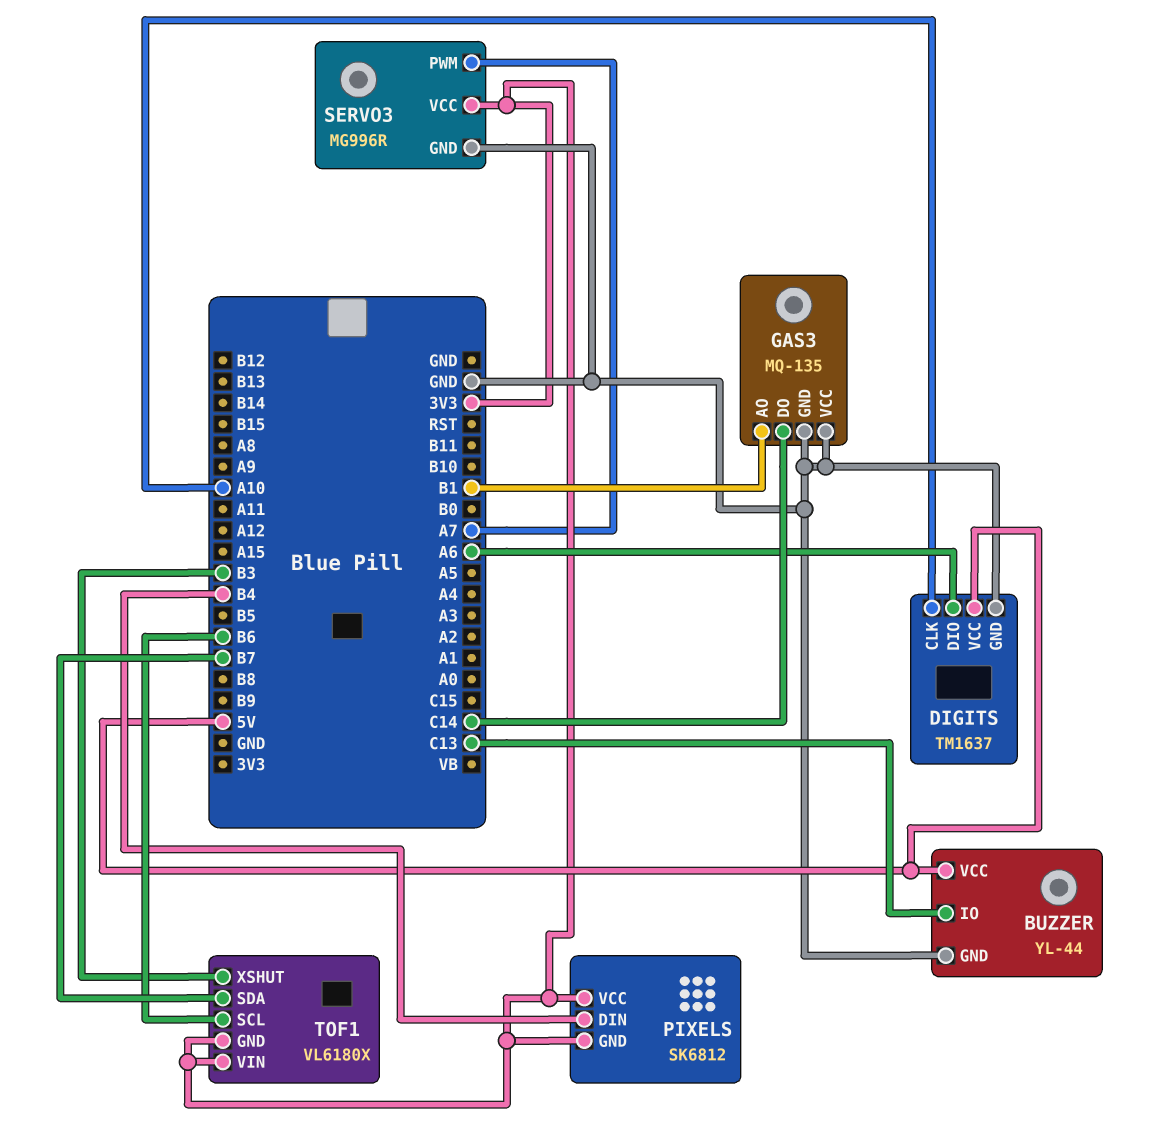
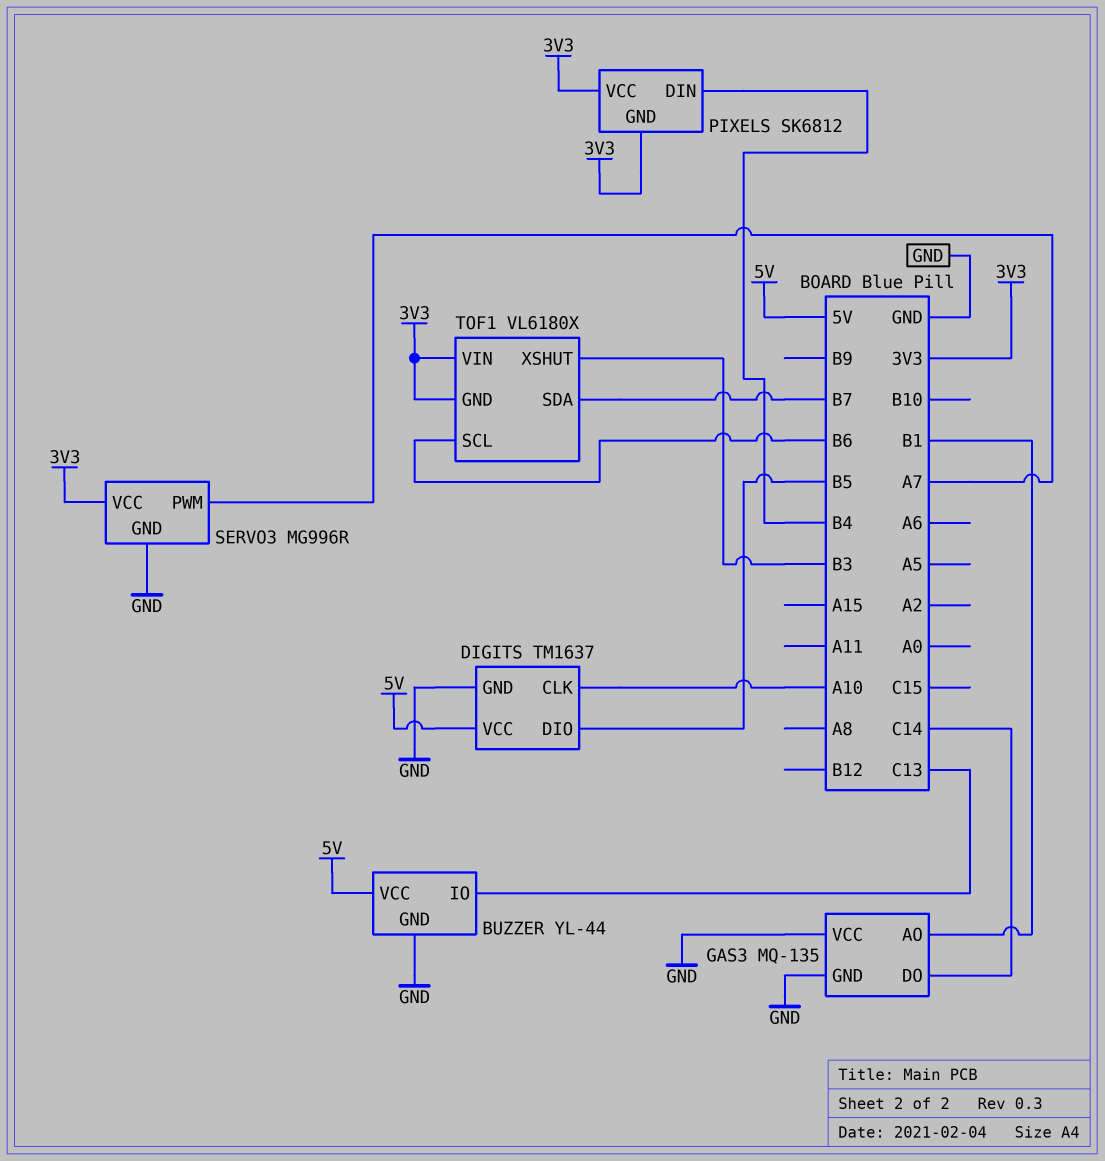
DIGITS pin DIO: A6 -> B5

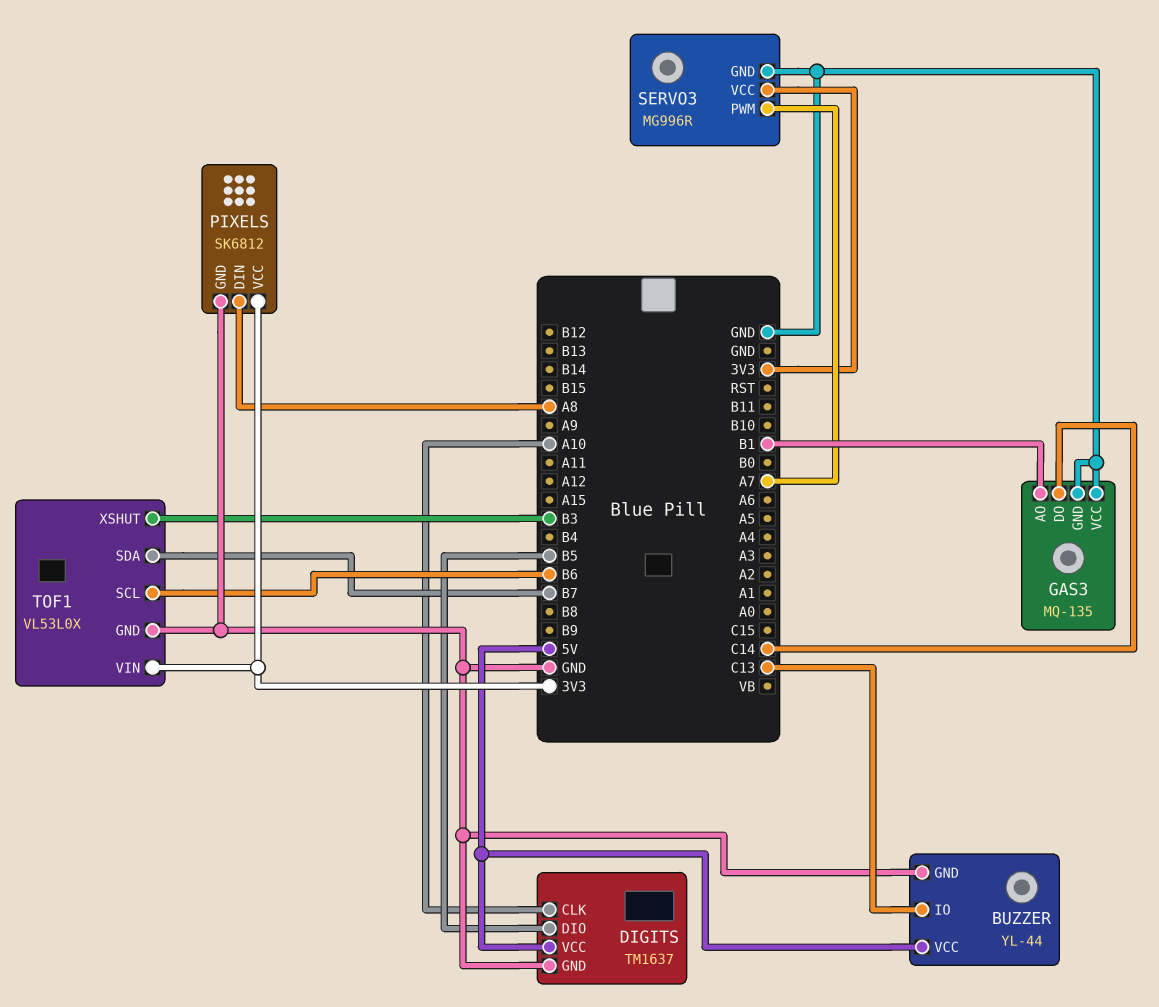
PIXELS pin DIN: B4 -> A8
PIXELS pin GND: 3V3 -> GND
TOF1: VL6180X -> VL53L0X
TOF1 pin GND: 3V3 -> GND

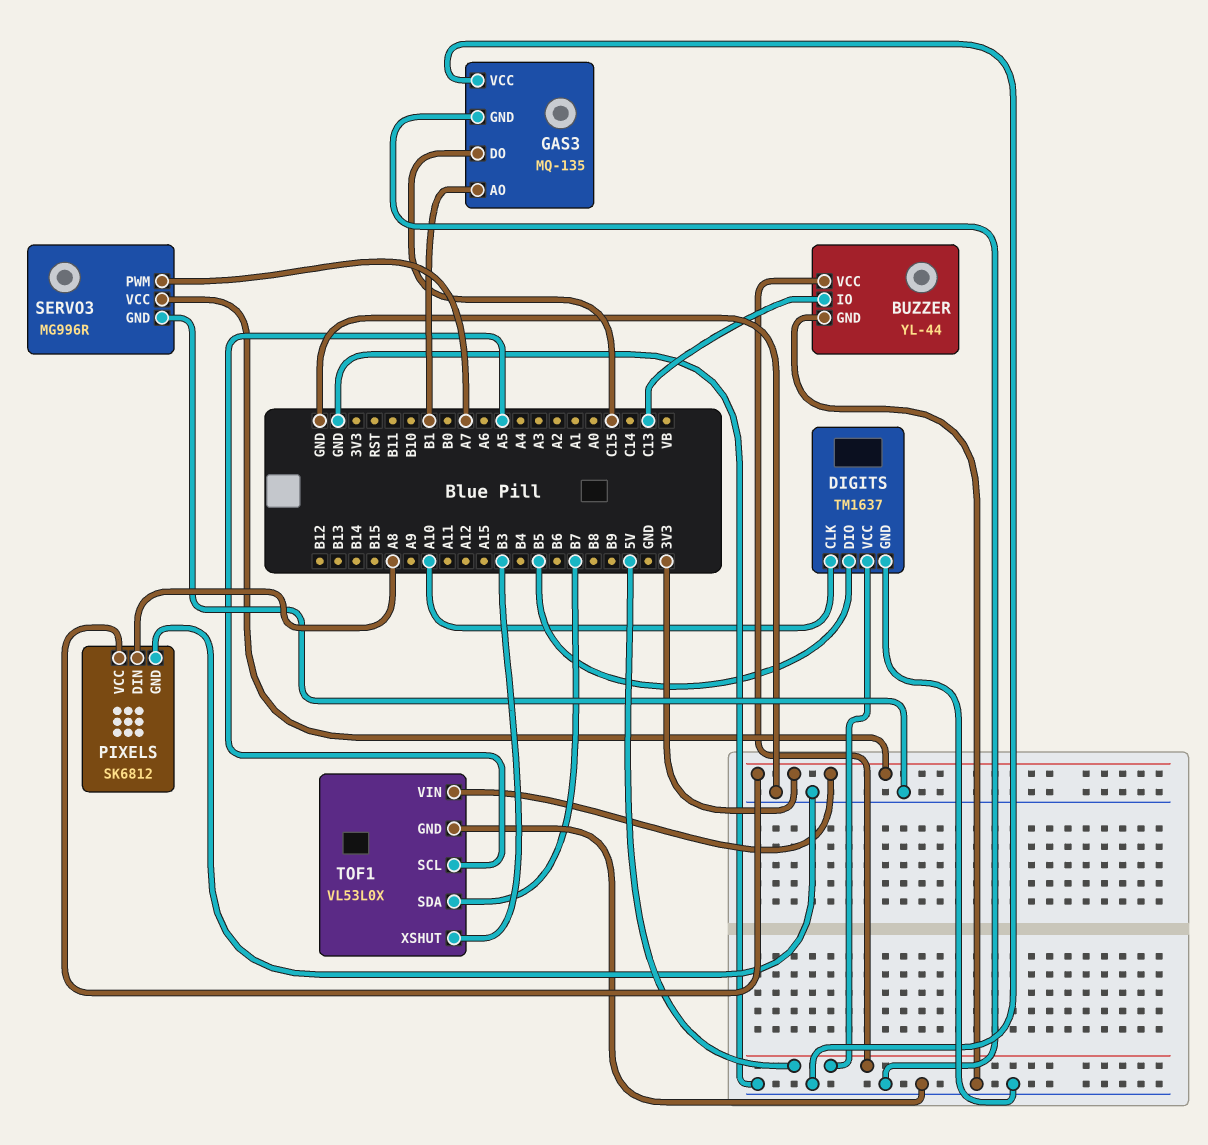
GAS3 pin DO: C14 -> C15
TOF1 pin SCL: B6 -> A5

